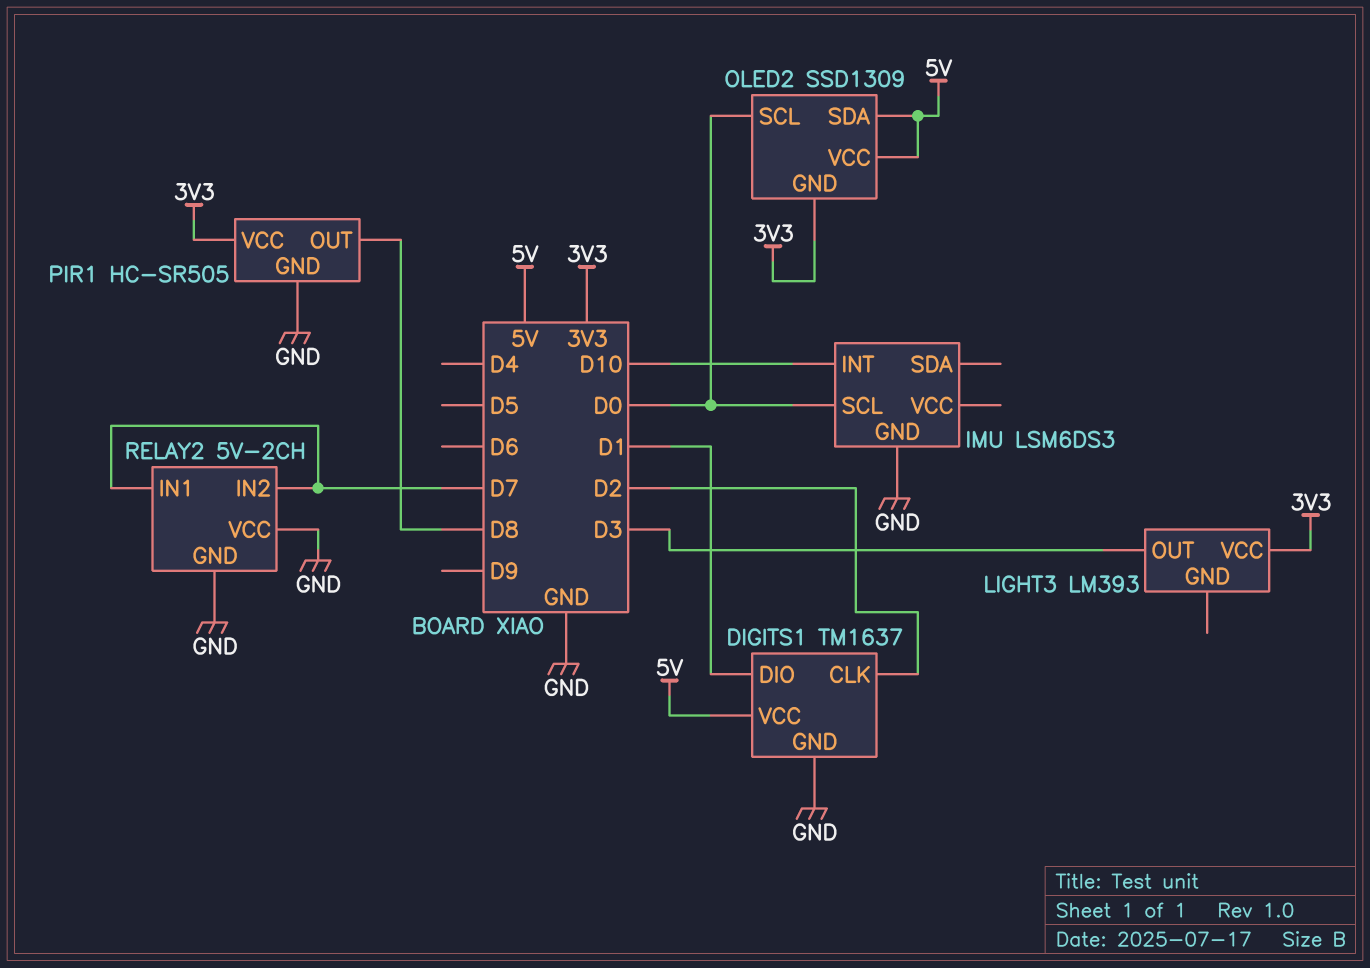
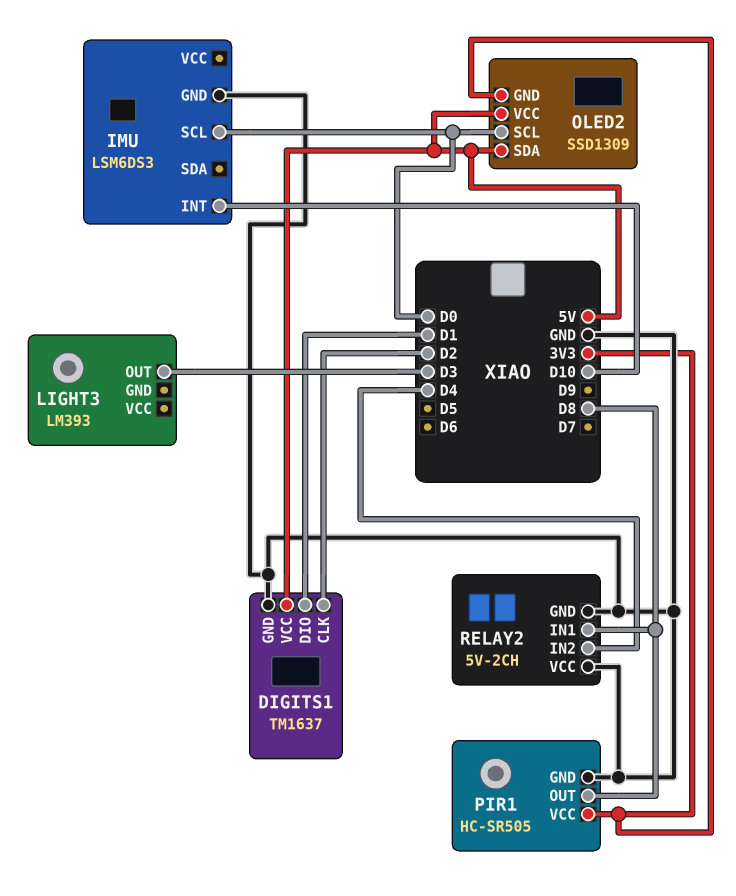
LIGHT3 pin VCC: 3V3 -> none
RELAY2 pin IN1: D7 -> D8
RELAY2 pin IN2: D7 -> D4

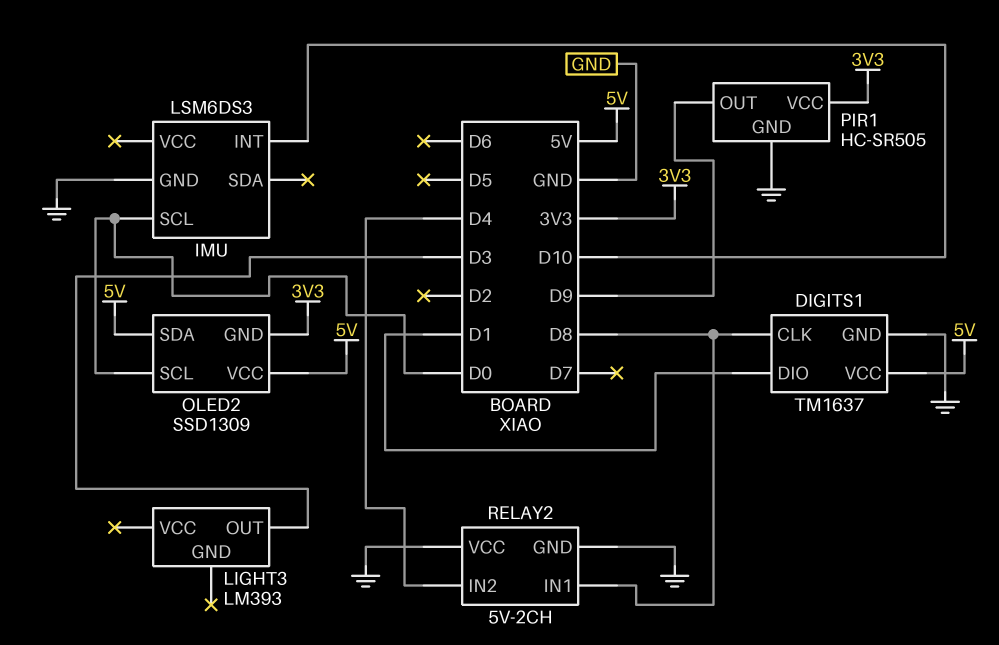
DIGITS1 pin CLK: D2 -> D8
PIR1 pin OUT: D8 -> D9

